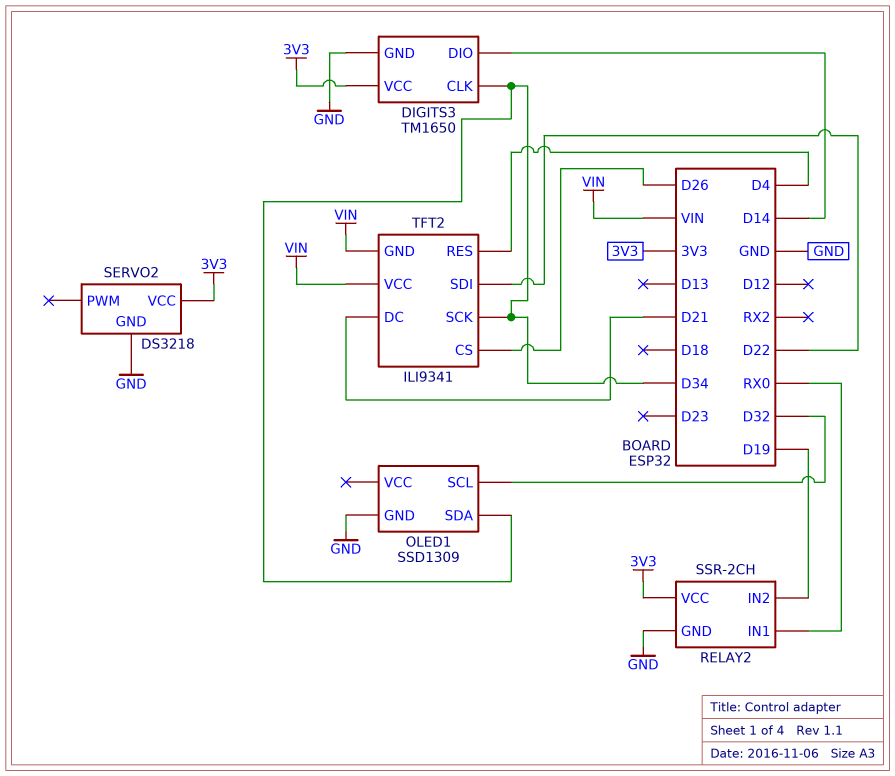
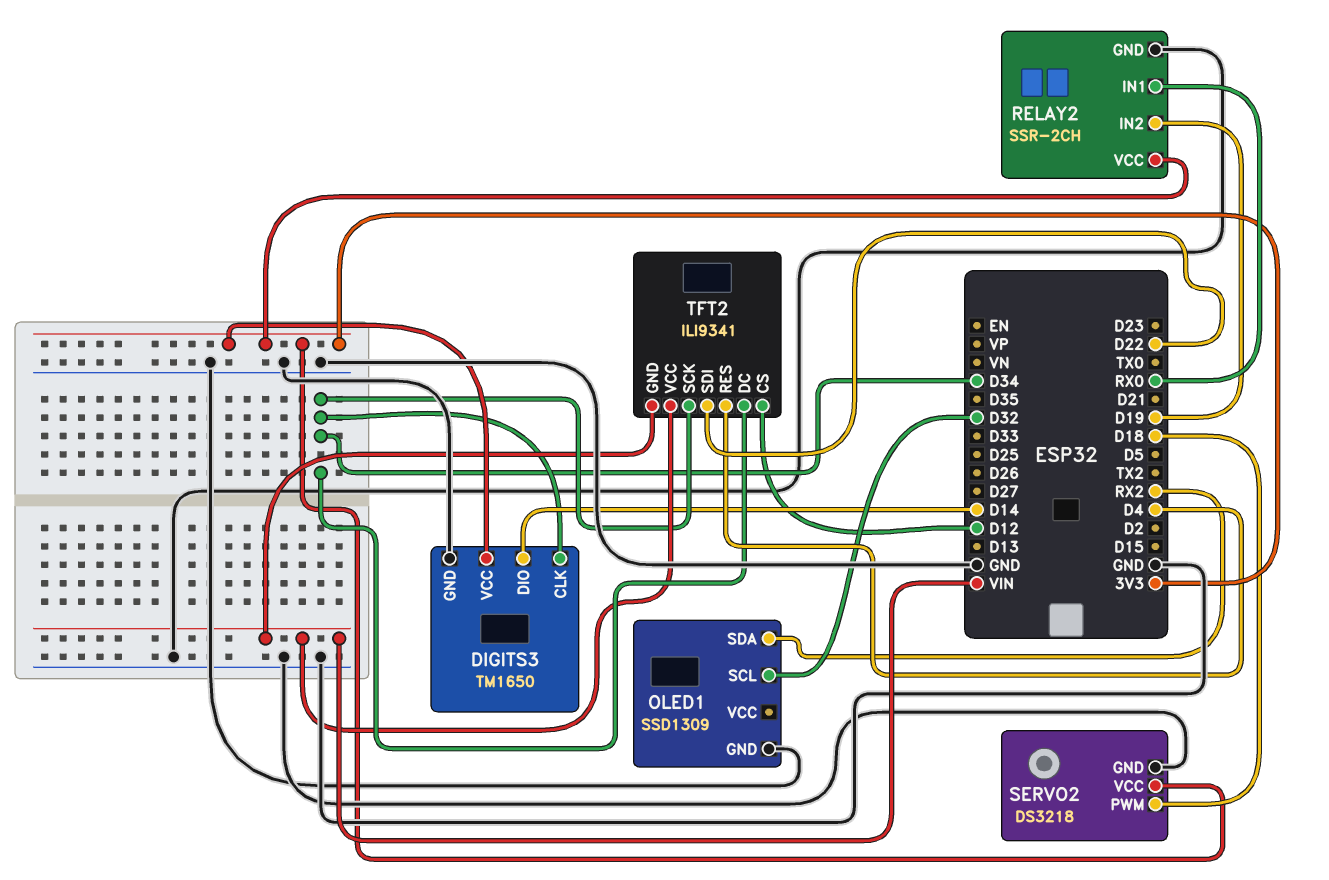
OLED1 pin SDA: D34 -> RX2
SERVO2 pin PWM: none -> D18
TFT2 pin CS: D26 -> D12
TFT2 pin DC: D21 -> D34

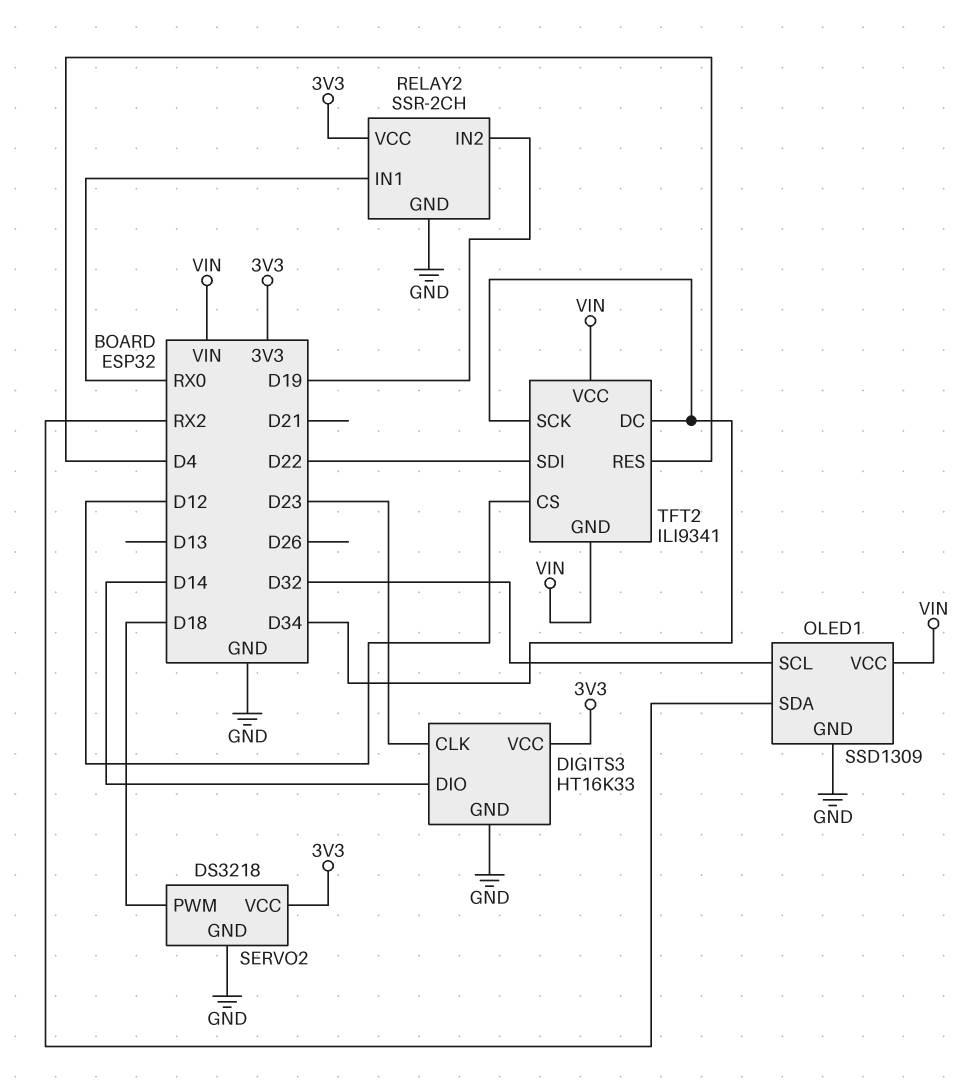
DIGITS3: TM1650 -> HT16K33
DIGITS3 pin CLK: D34 -> D23
OLED1 pin VCC: none -> VIN

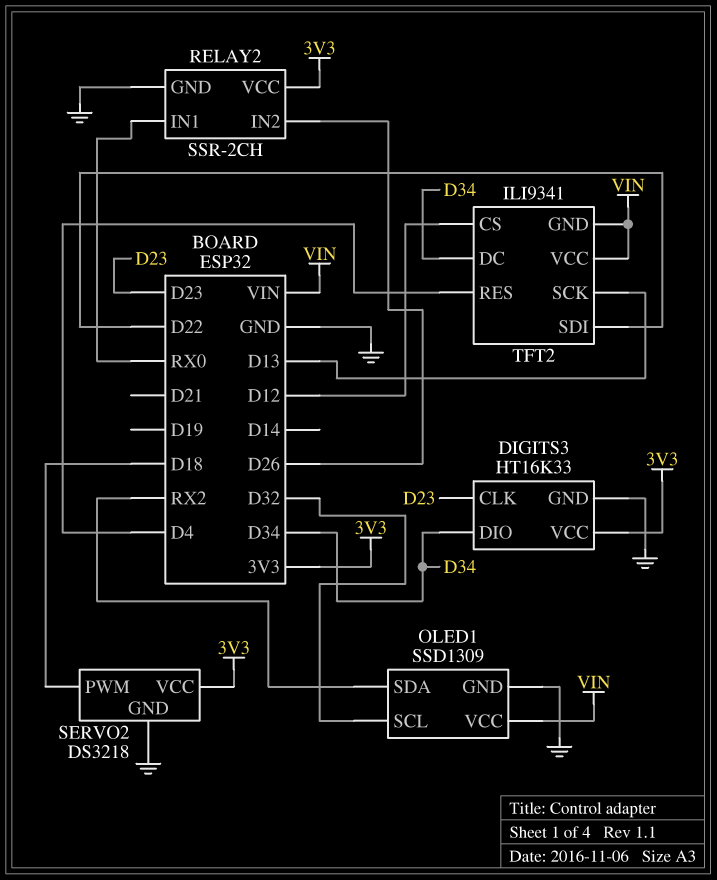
DIGITS3 pin DIO: D14 -> D34
RELAY2 pin IN2: D19 -> D26
TFT2 pin SCK: D34 -> D13

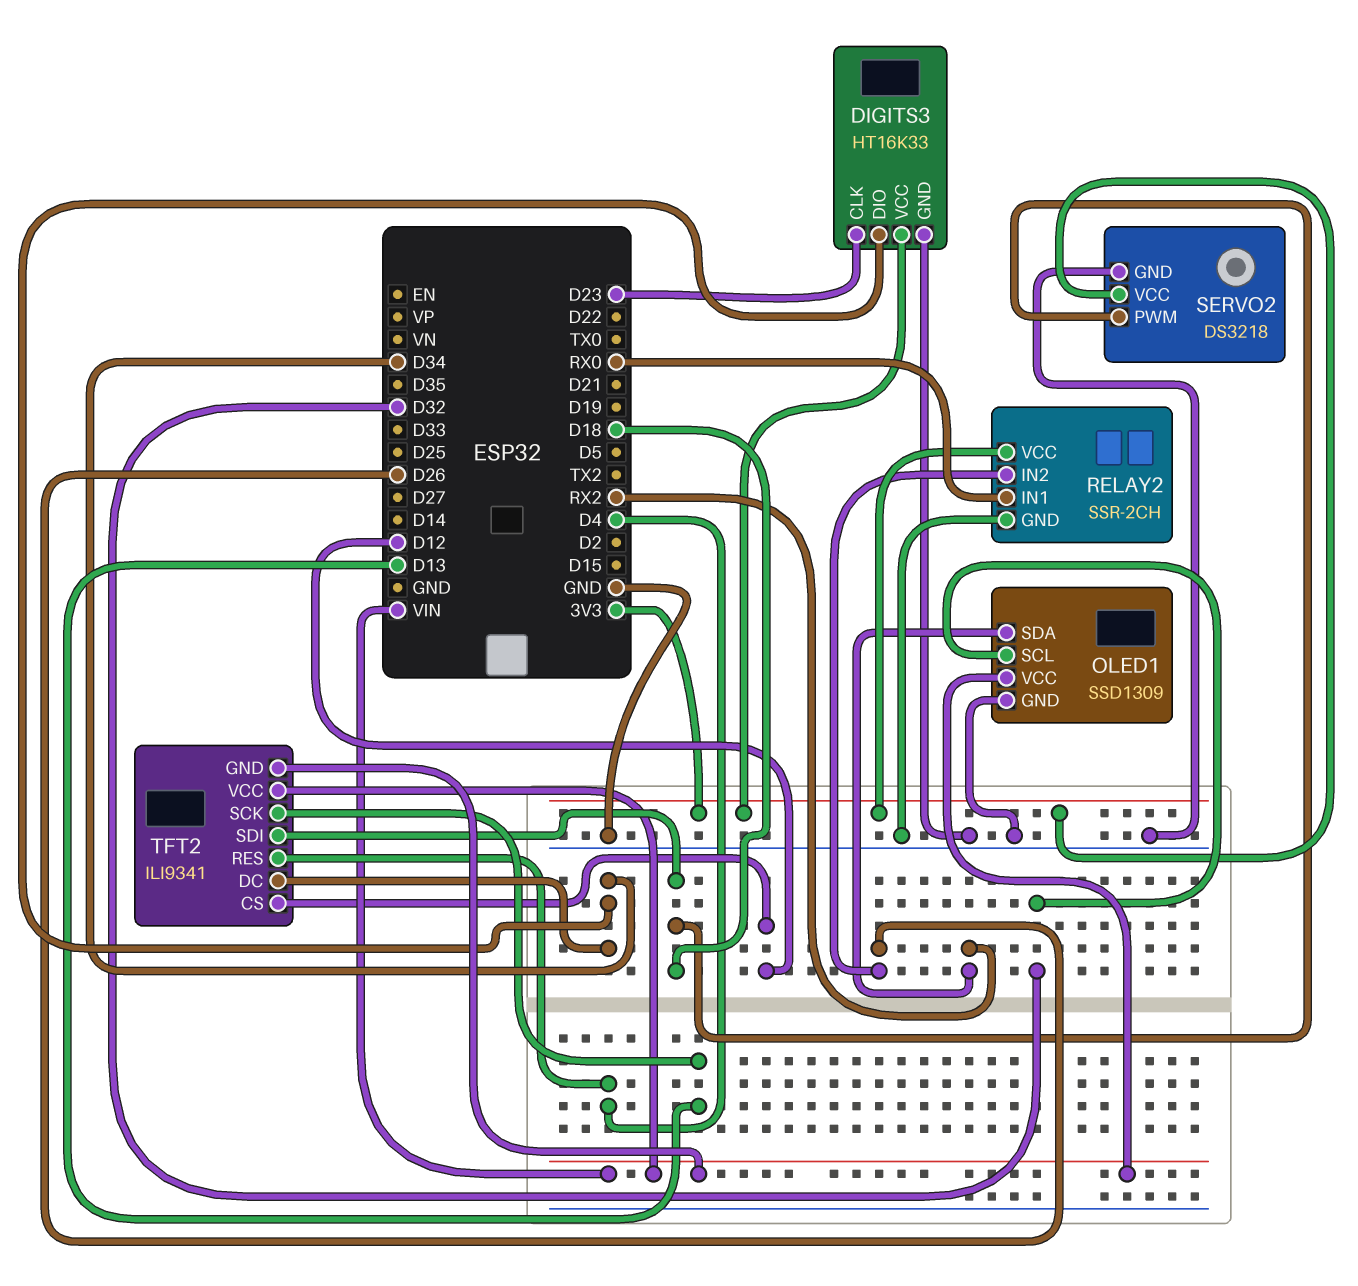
TFT2 pin SDI: D22 -> D18

